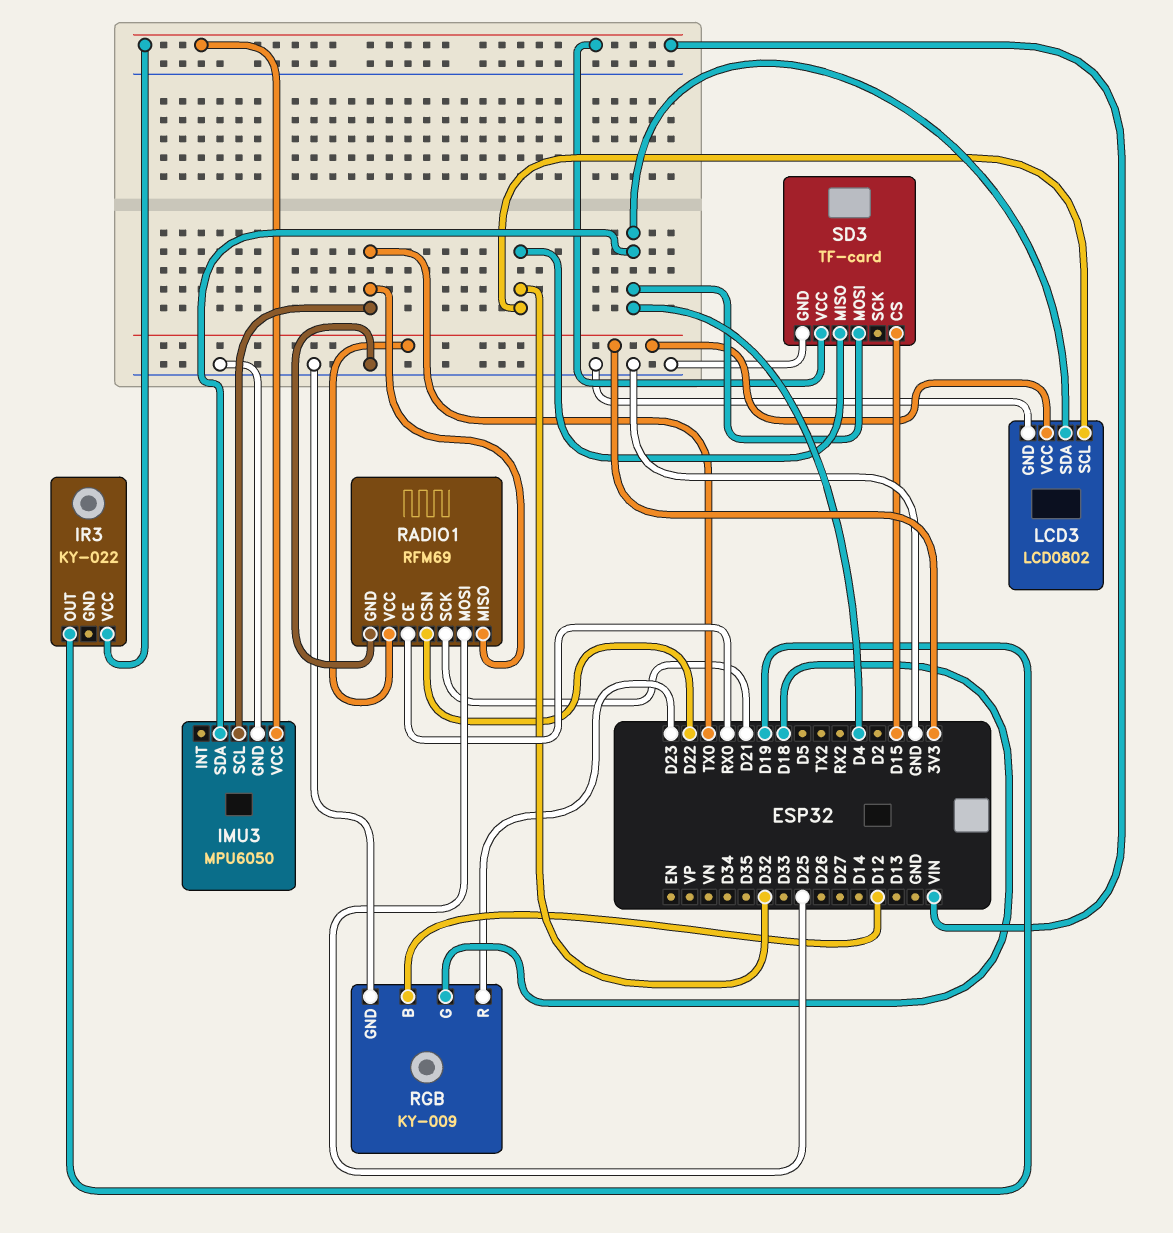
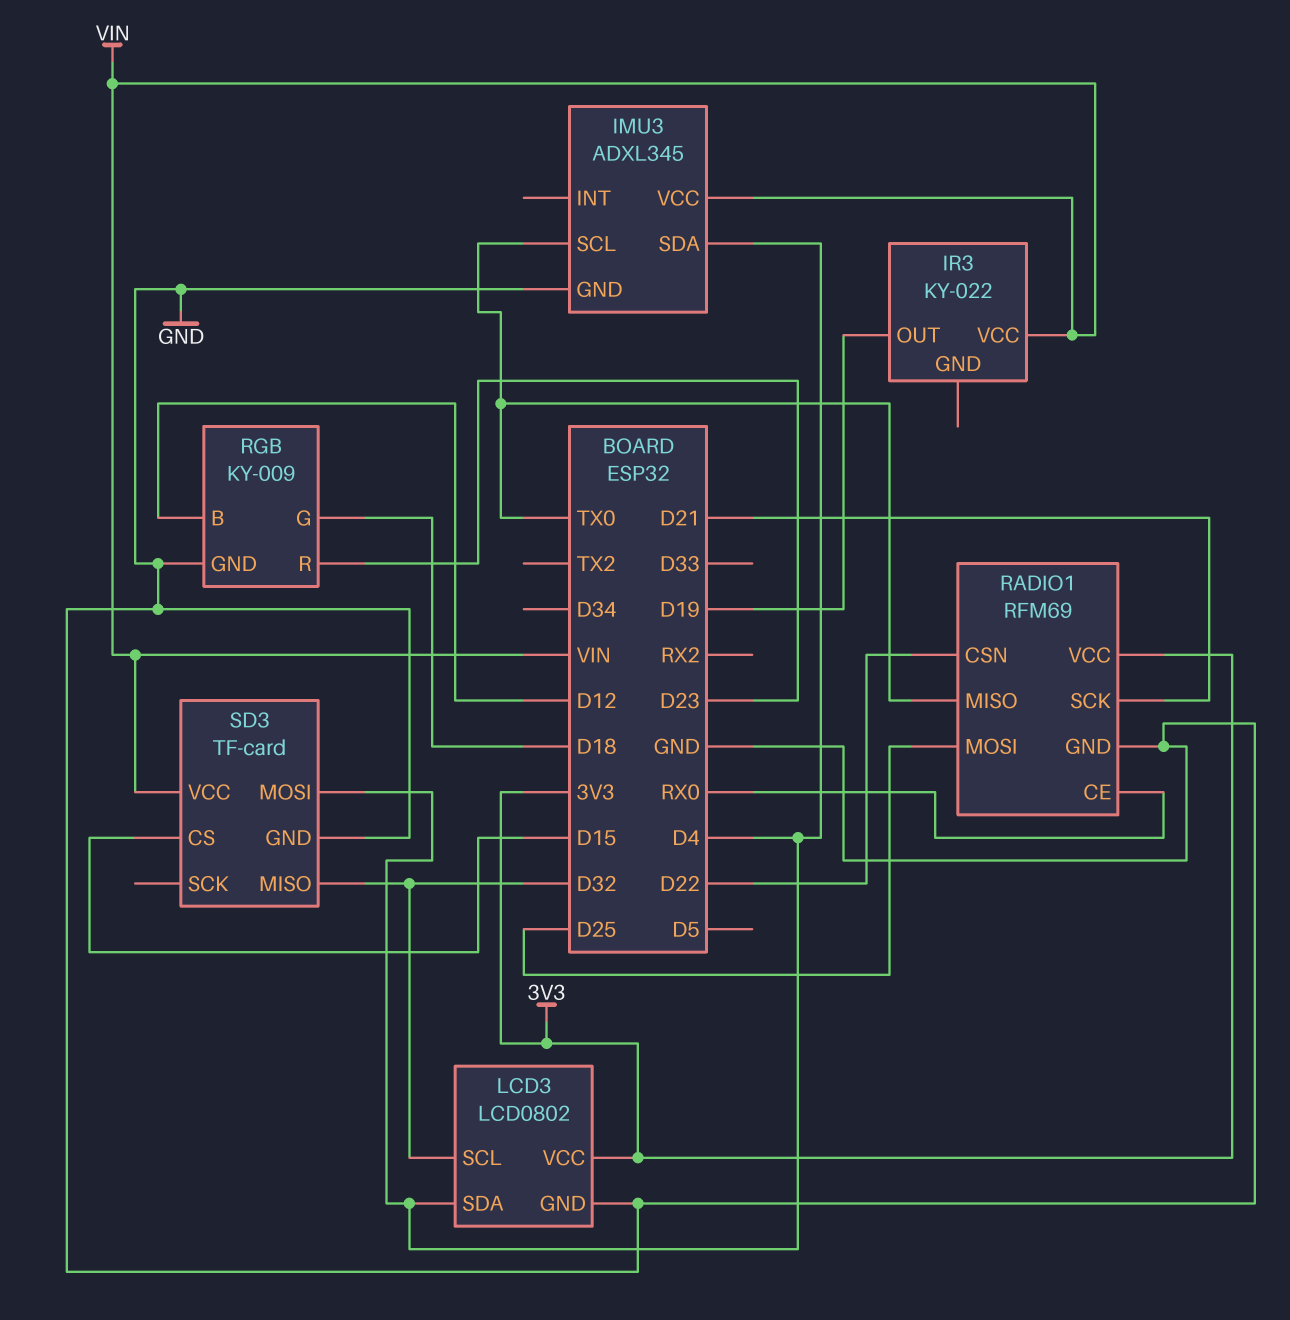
IMU3: MPU6050 -> ADXL345

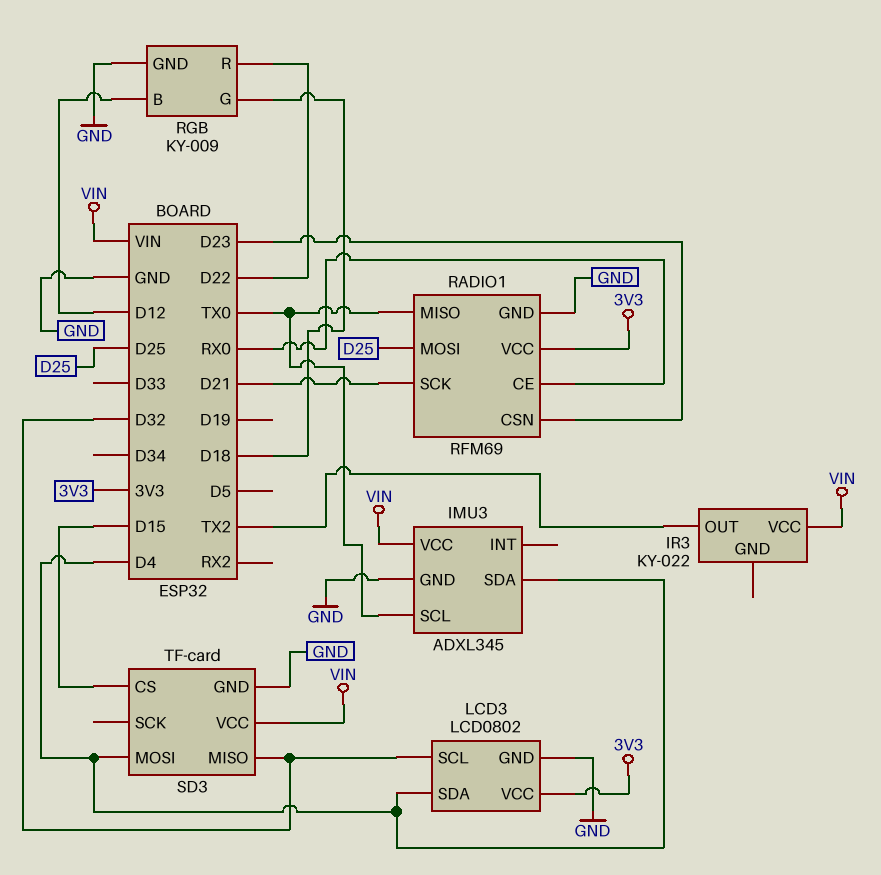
IR3 pin OUT: D19 -> TX2
RADIO1 pin CSN: D22 -> D23
RGB pin R: D23 -> D22

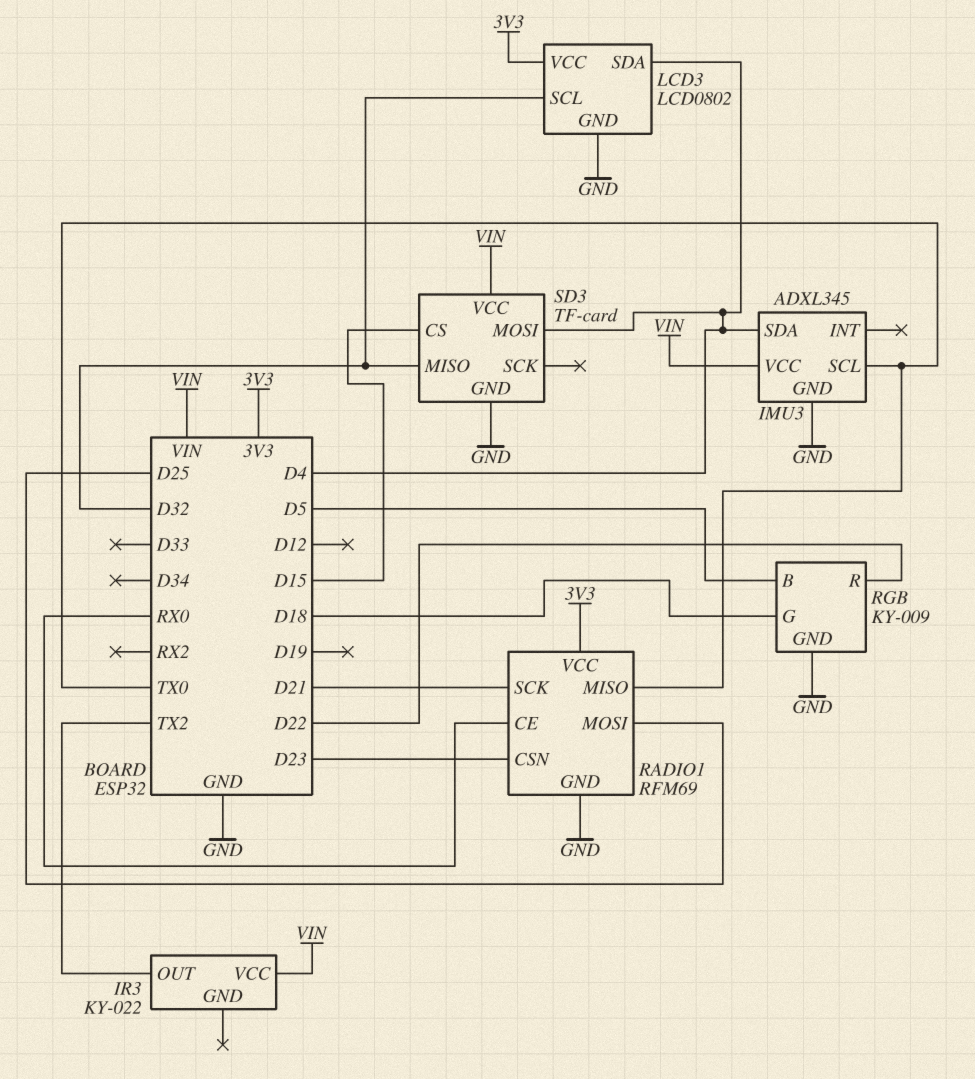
RGB pin B: D12 -> D5

